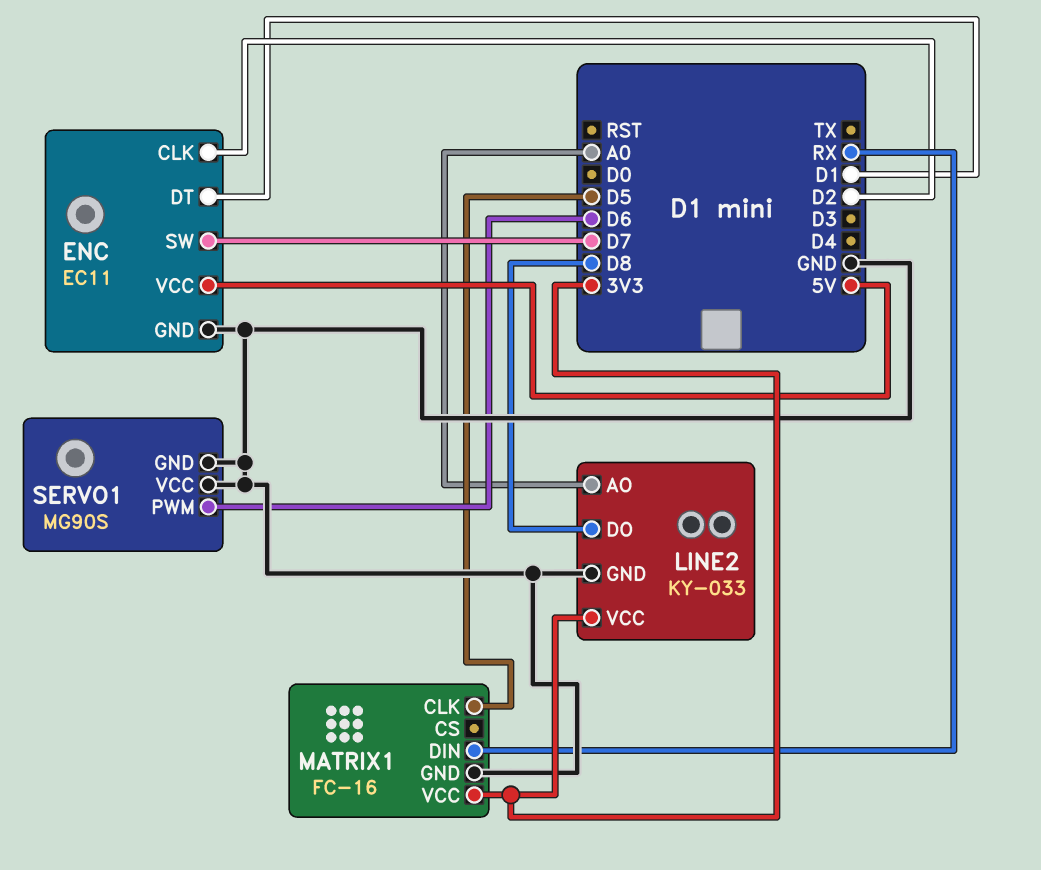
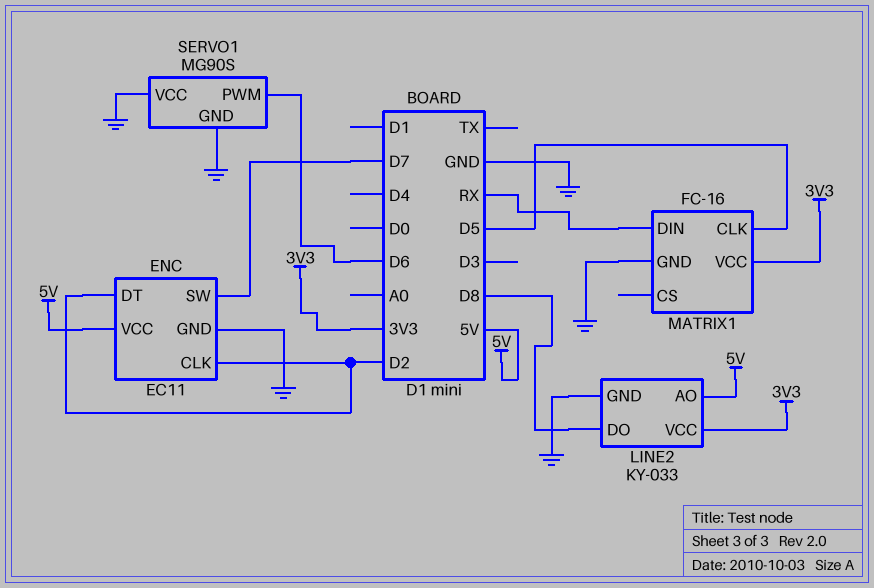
ENC pin DT: D1 -> D2
LINE2 pin AO: A0 -> 5V

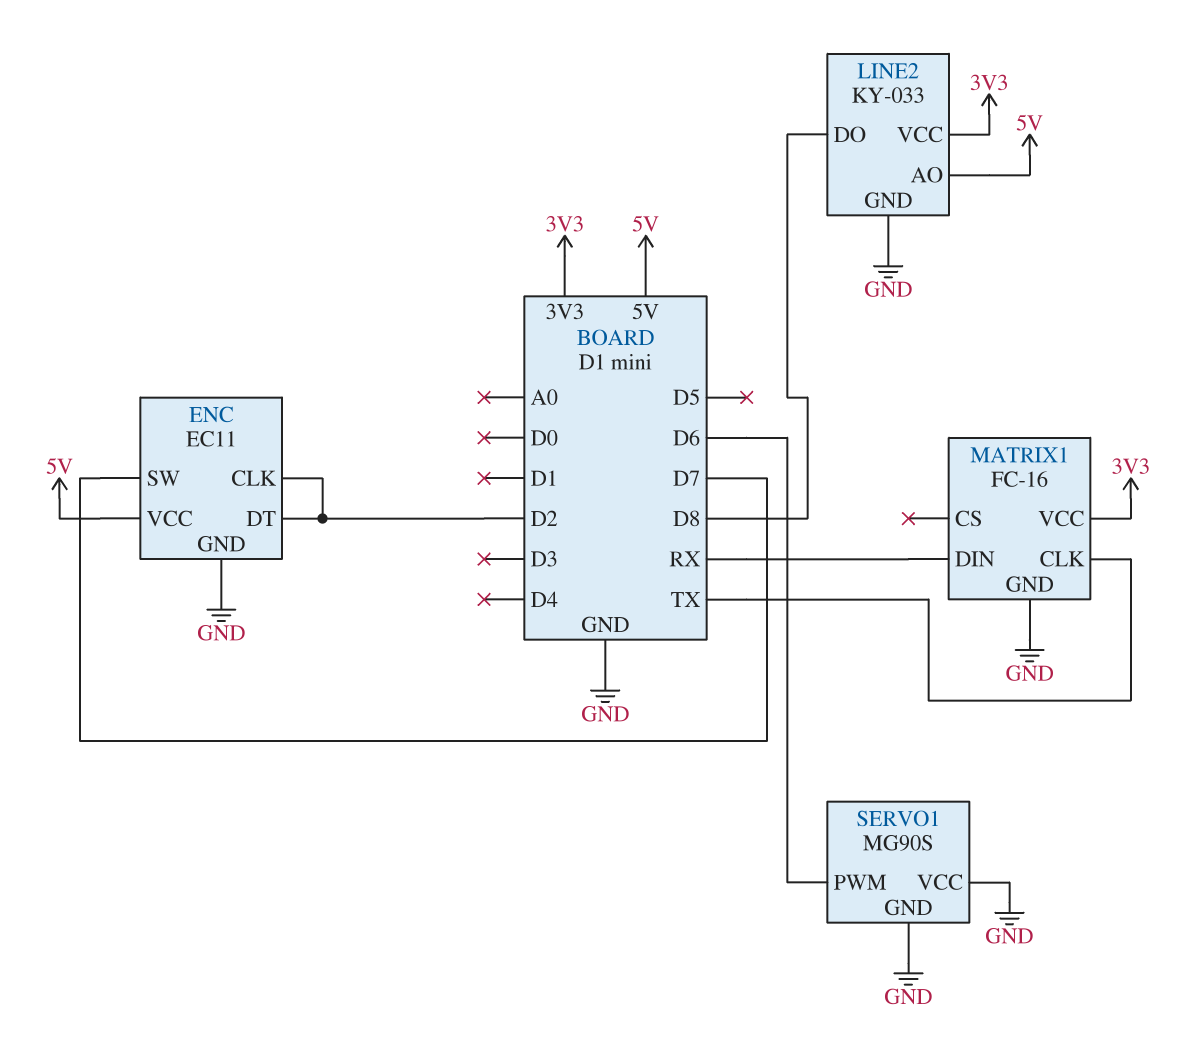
MATRIX1 pin CLK: D5 -> TX

